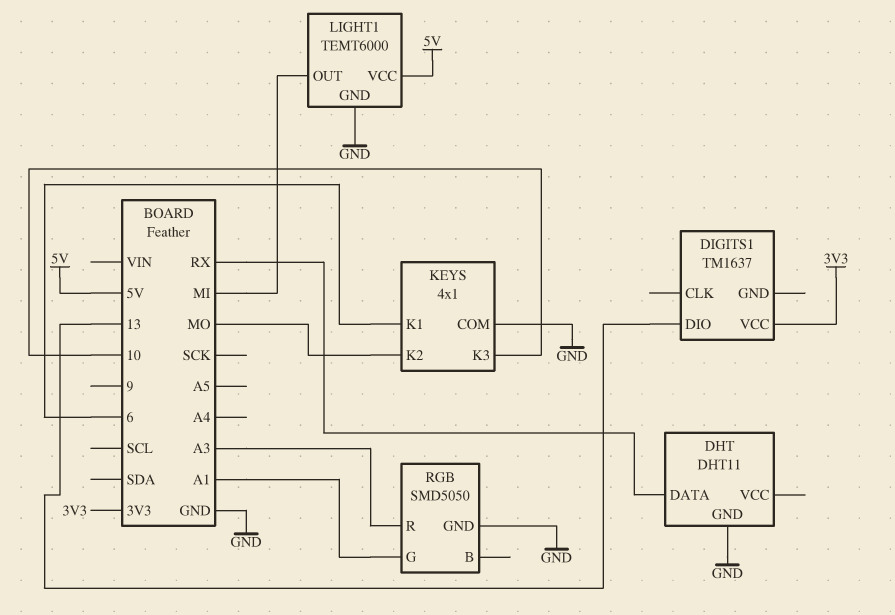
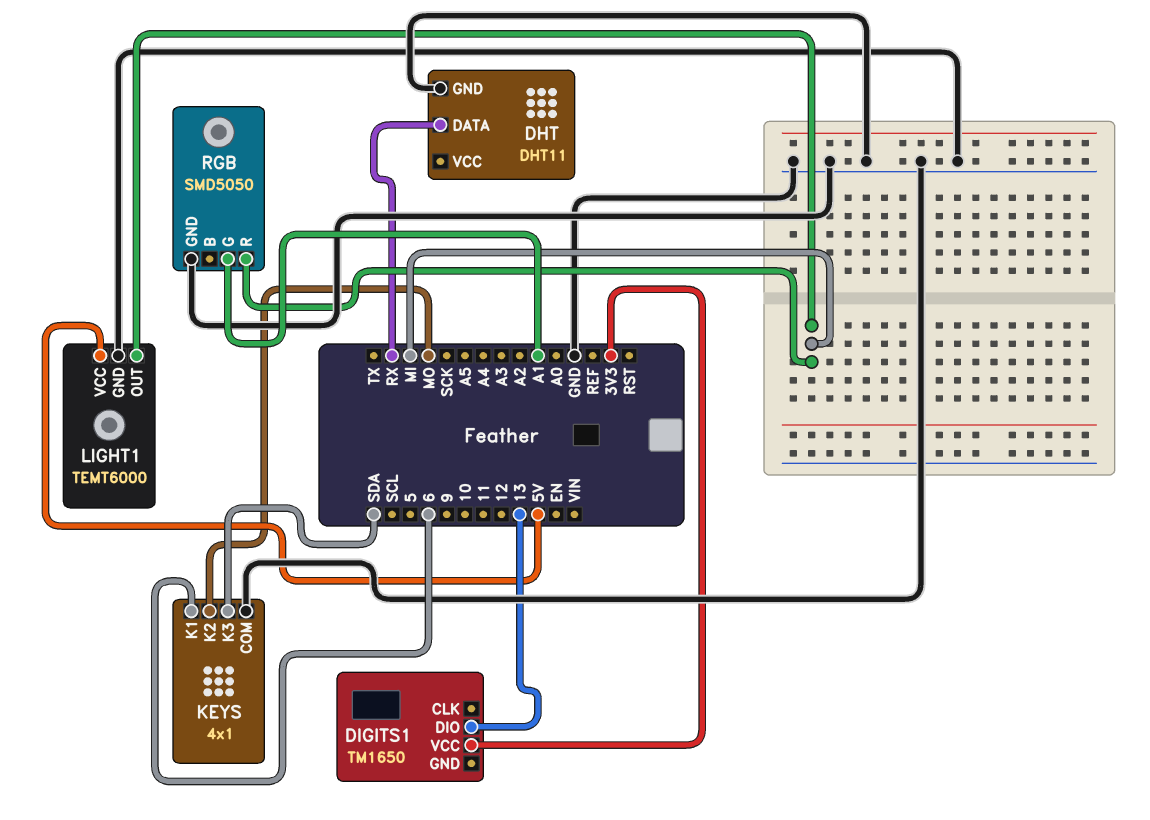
DIGITS1: TM1637 -> TM1650
KEYS pin K3: 10 -> SDA
RGB pin R: A3 -> MI

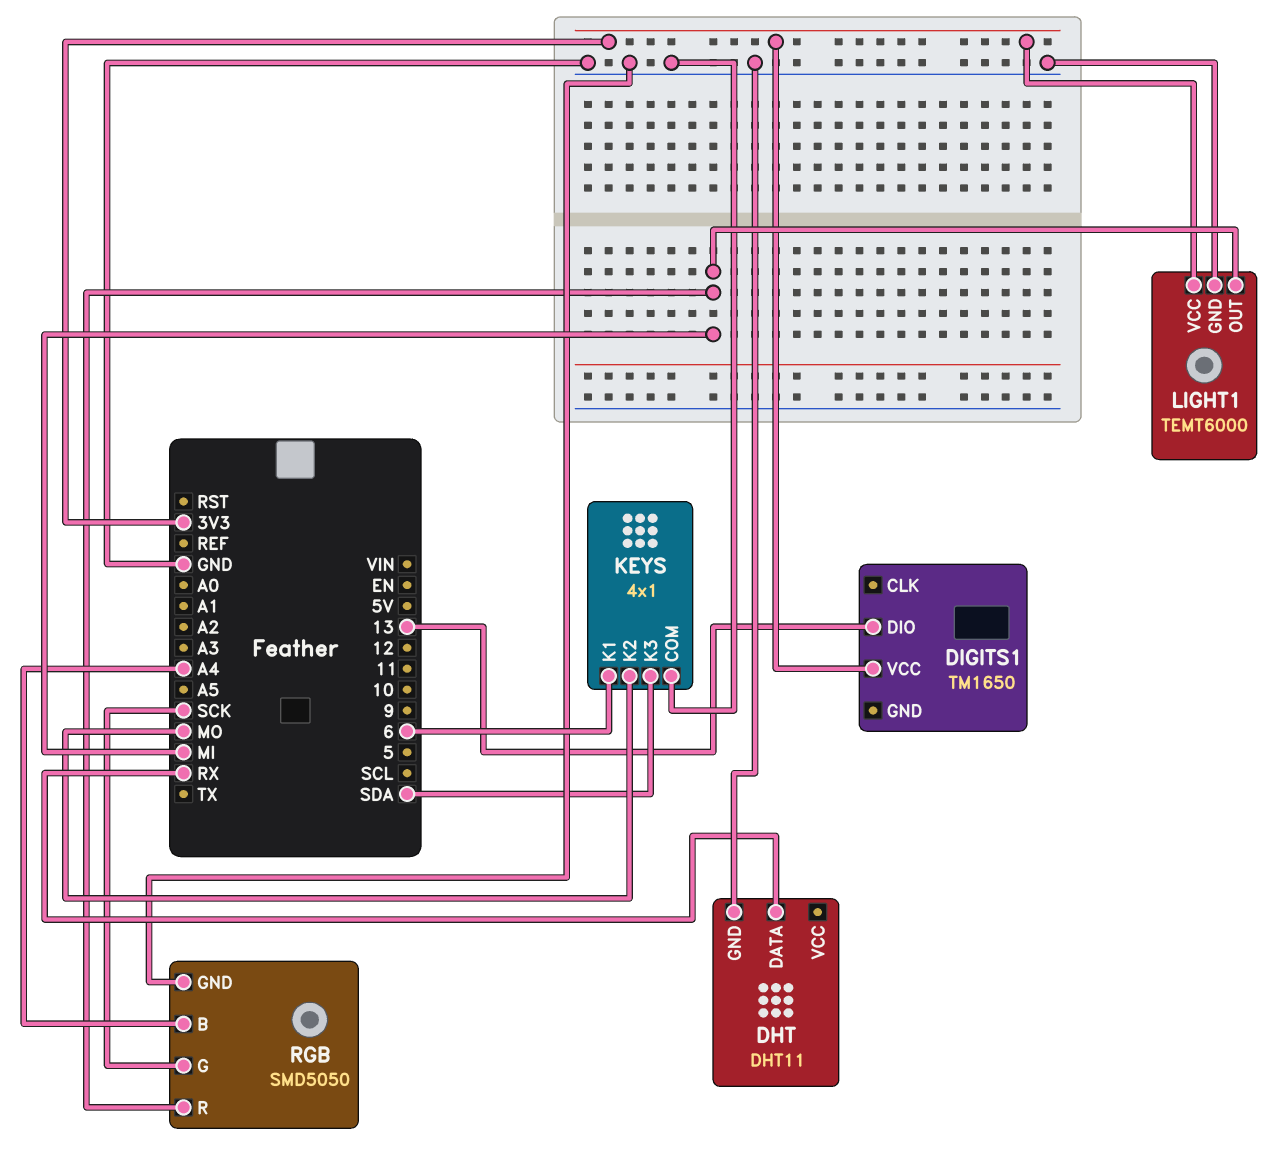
LIGHT1 pin VCC: 5V -> 3V3
RGB pin B: none -> A4
RGB pin G: A1 -> SCK

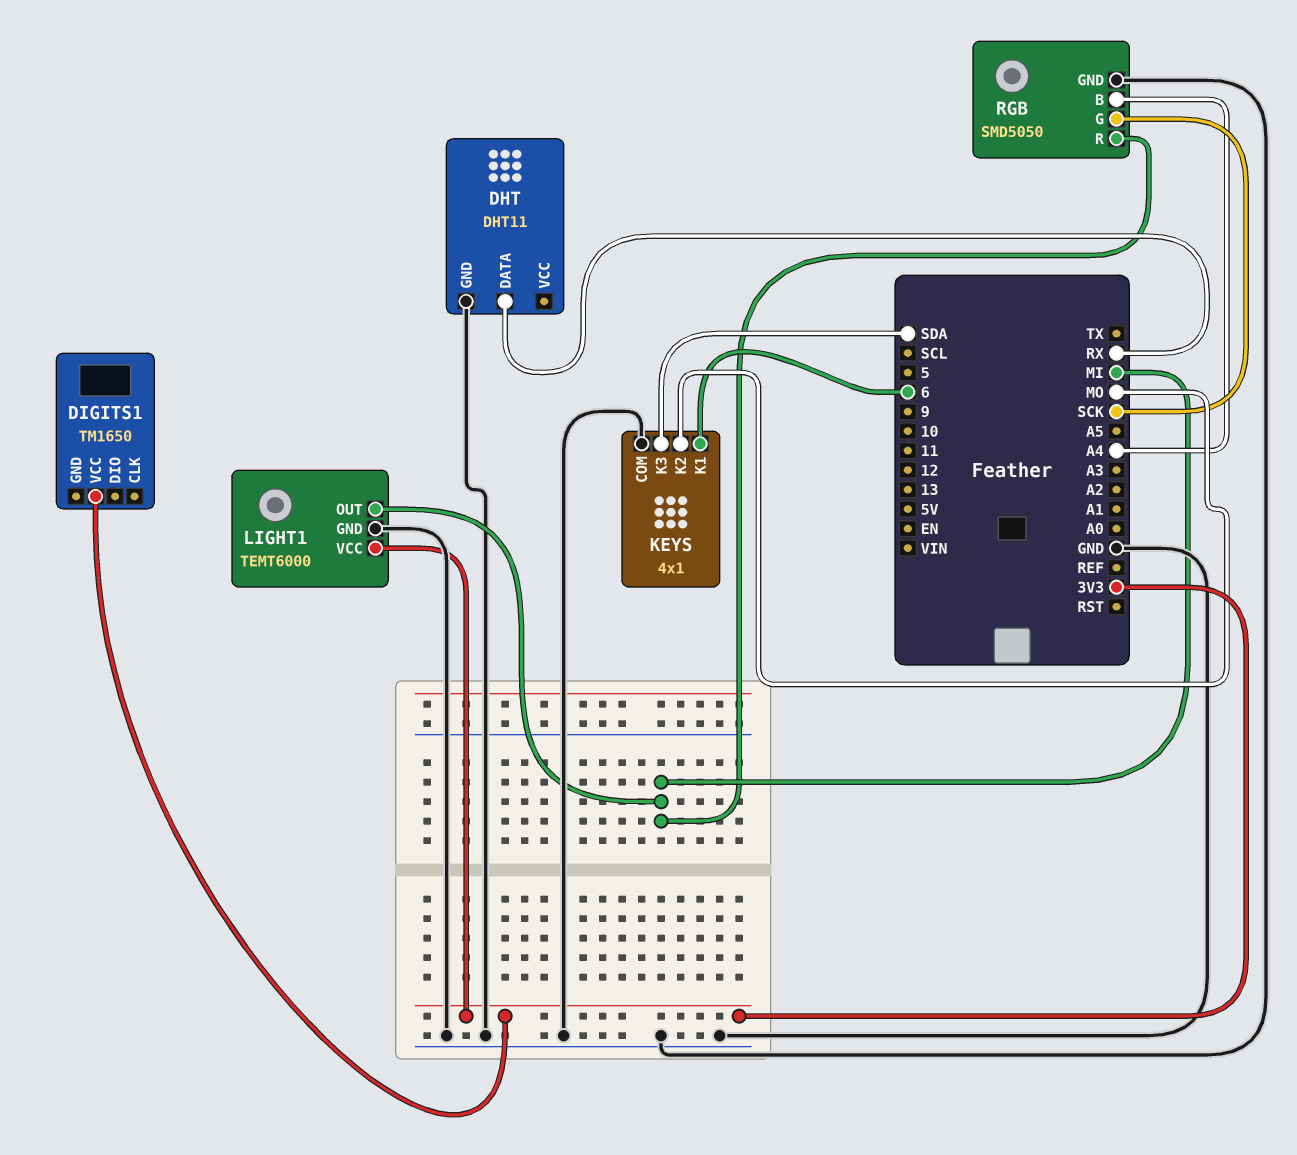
DIGITS1 pin DIO: 13 -> none

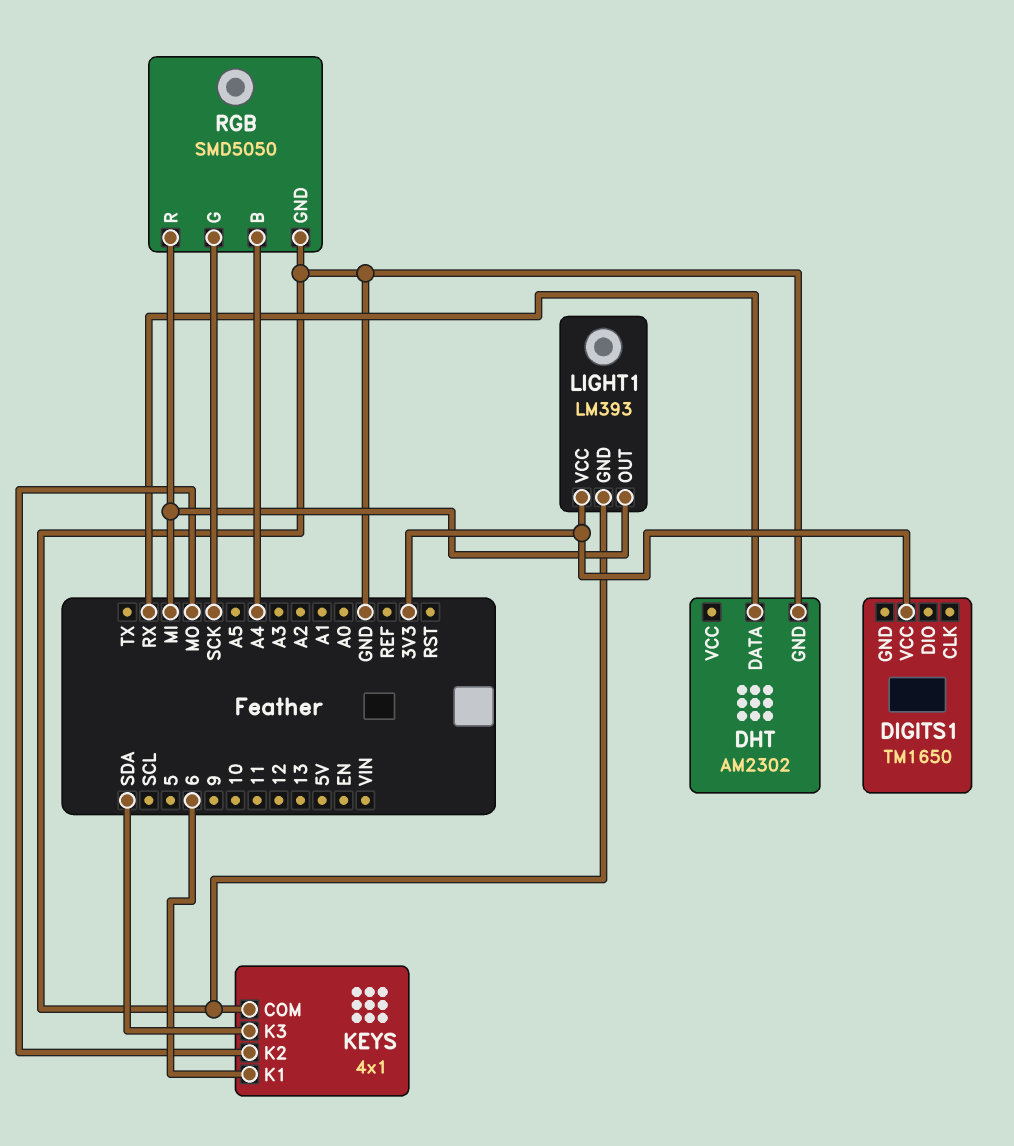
DHT: DHT11 -> AM2302
LIGHT1: TEMT6000 -> LM393

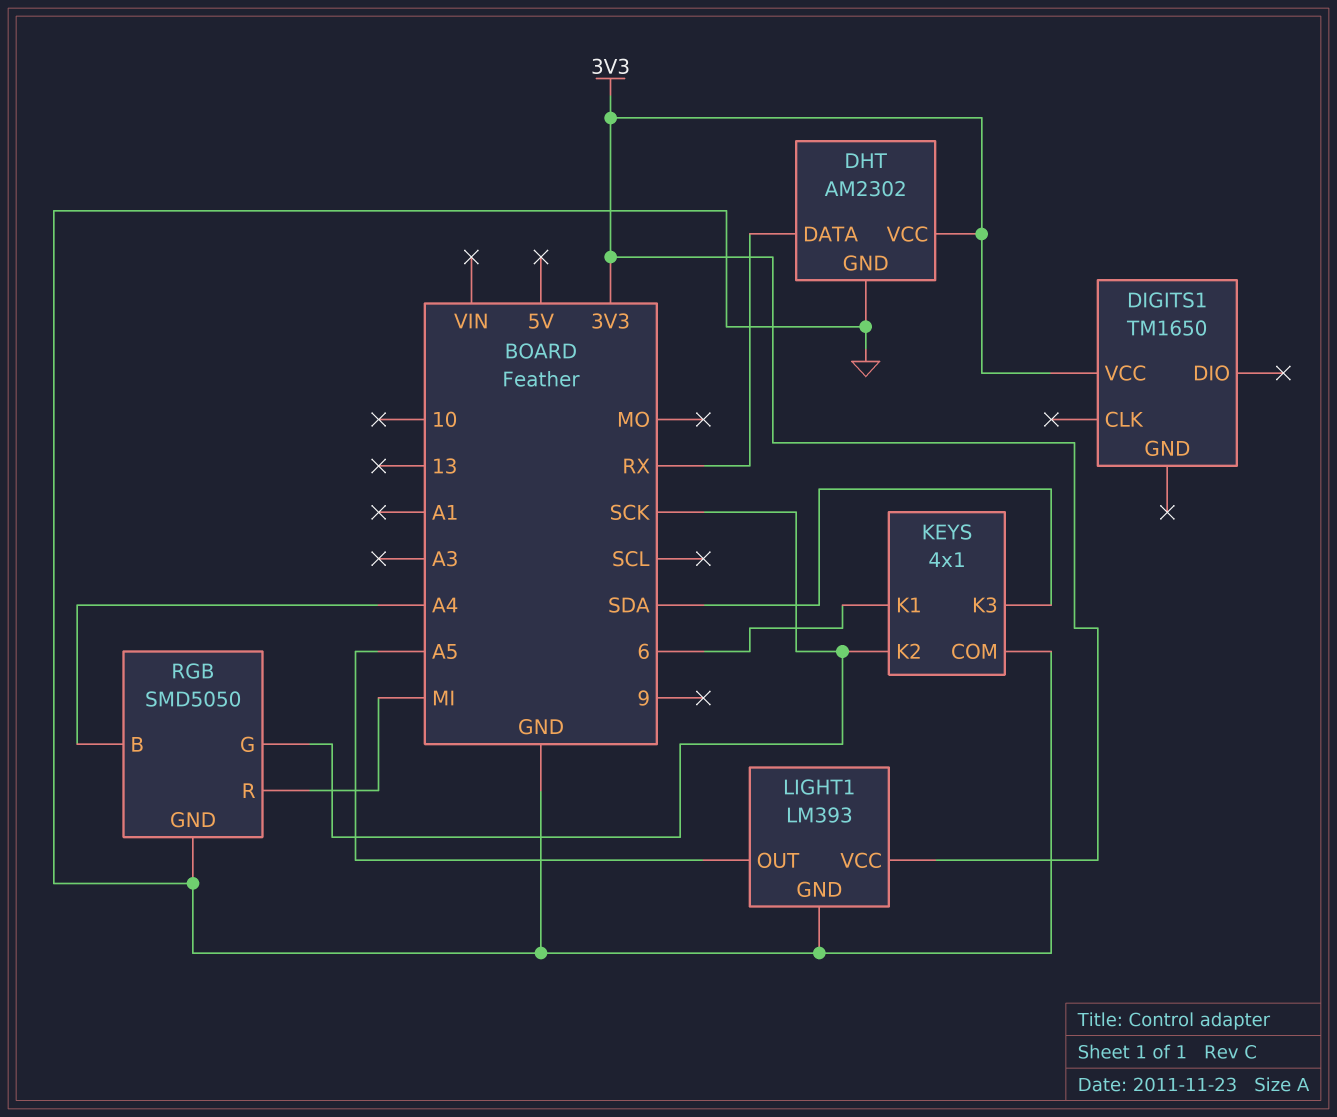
DHT pin VCC: none -> 3V3
KEYS pin K2: MO -> SCK
LIGHT1 pin OUT: MI -> A5

